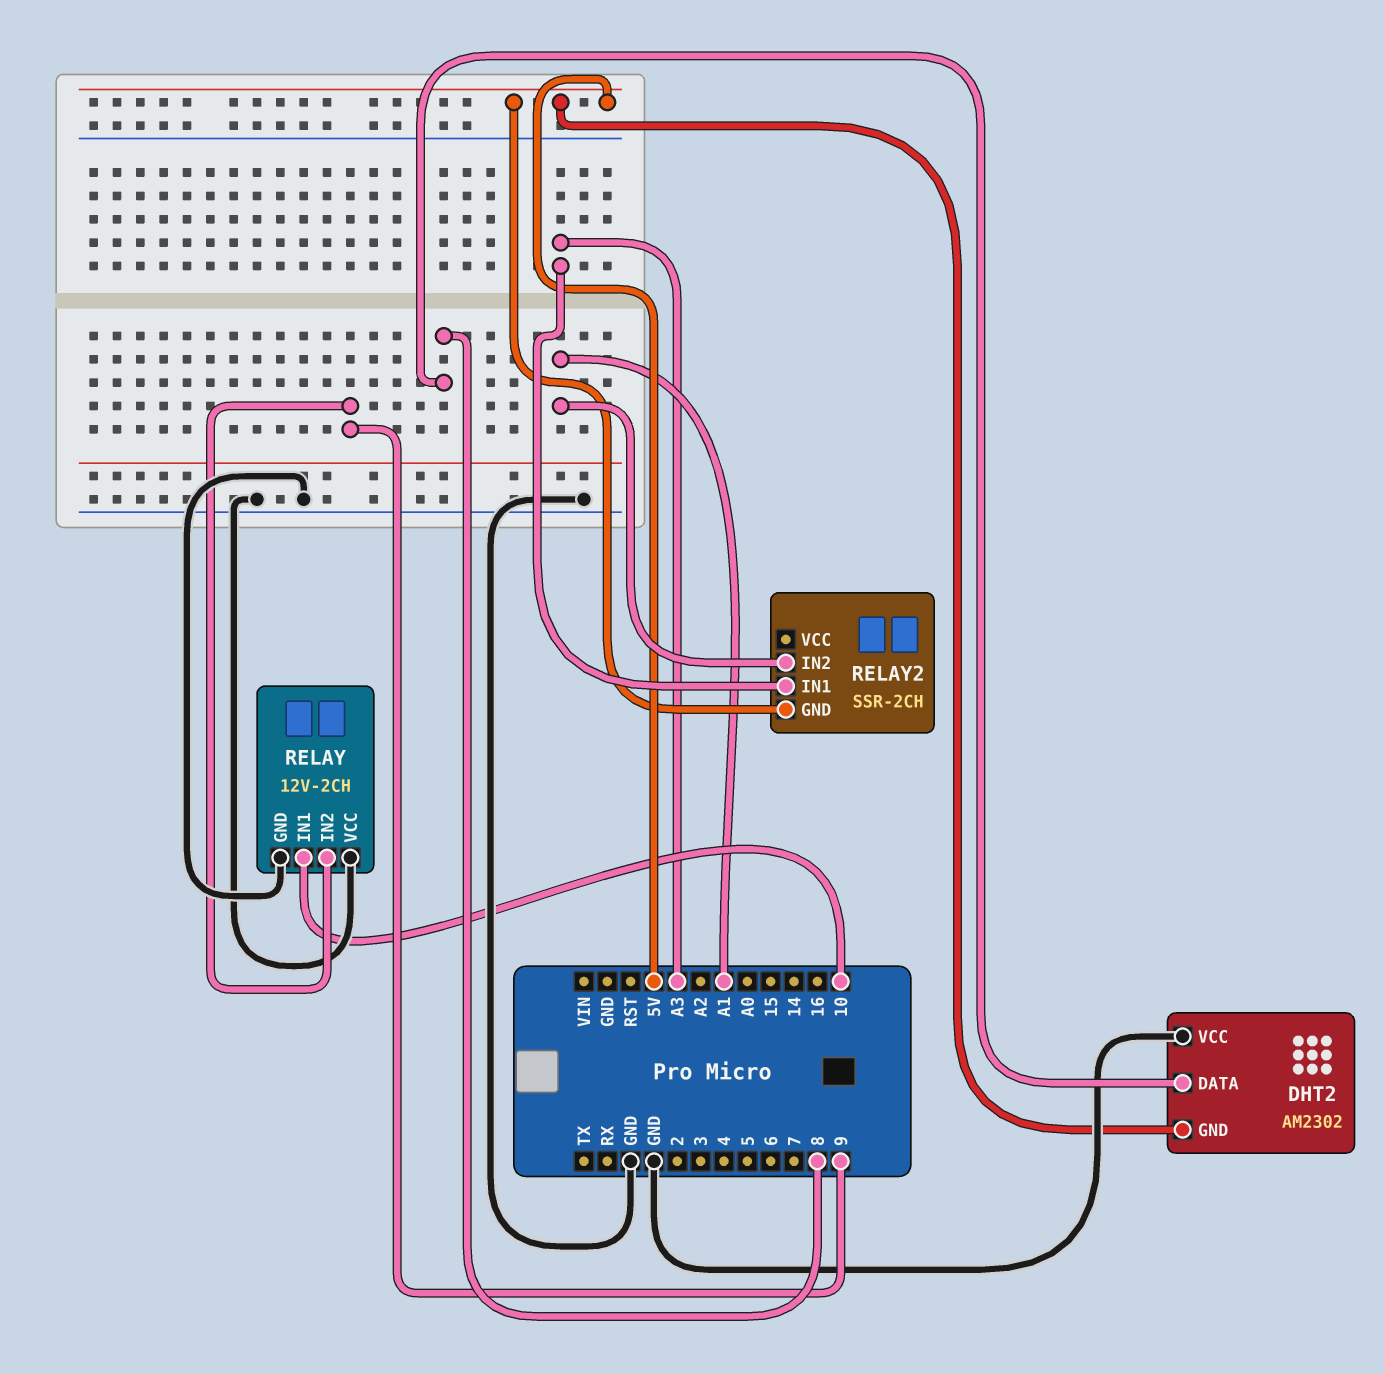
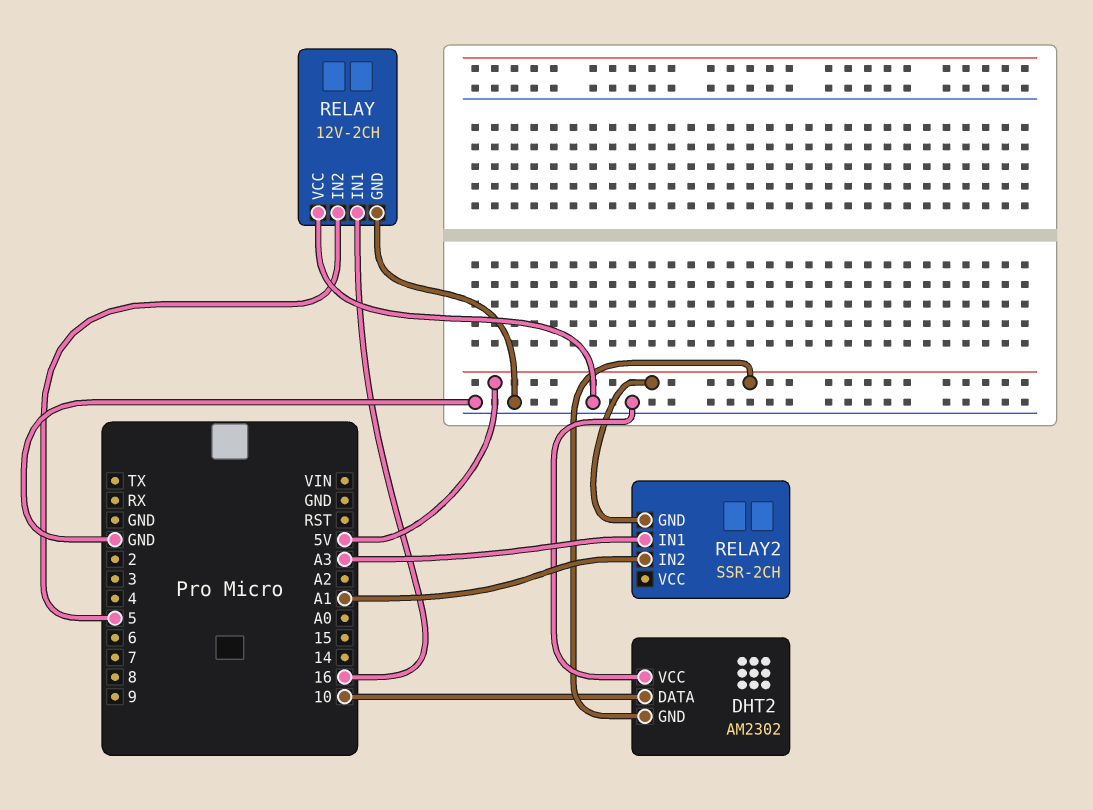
DHT2 pin DATA: 8 -> 10
RELAY pin IN1: 10 -> 16
RELAY pin IN2: 9 -> 5

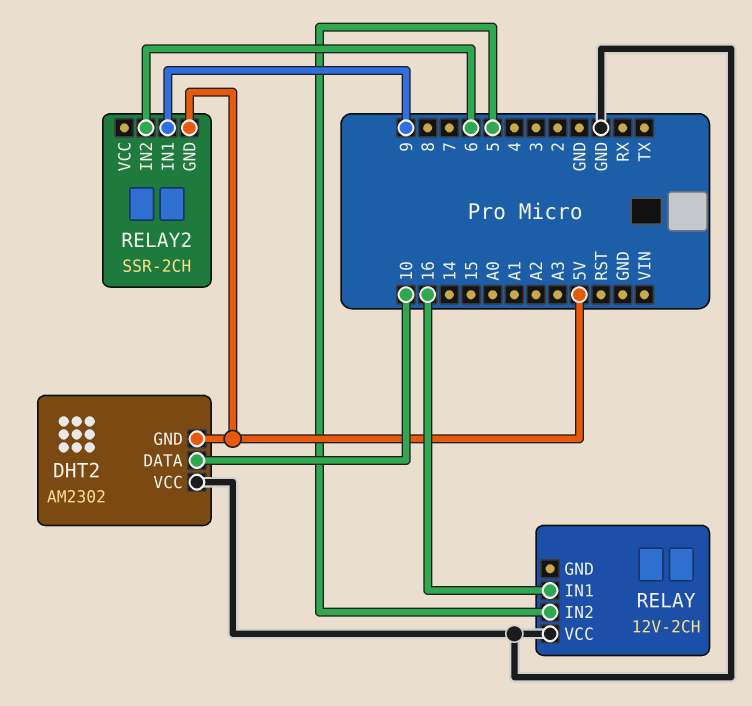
RELAY pin GND: GND -> none
RELAY2 pin IN1: A3 -> 9
RELAY2 pin IN2: A1 -> 6

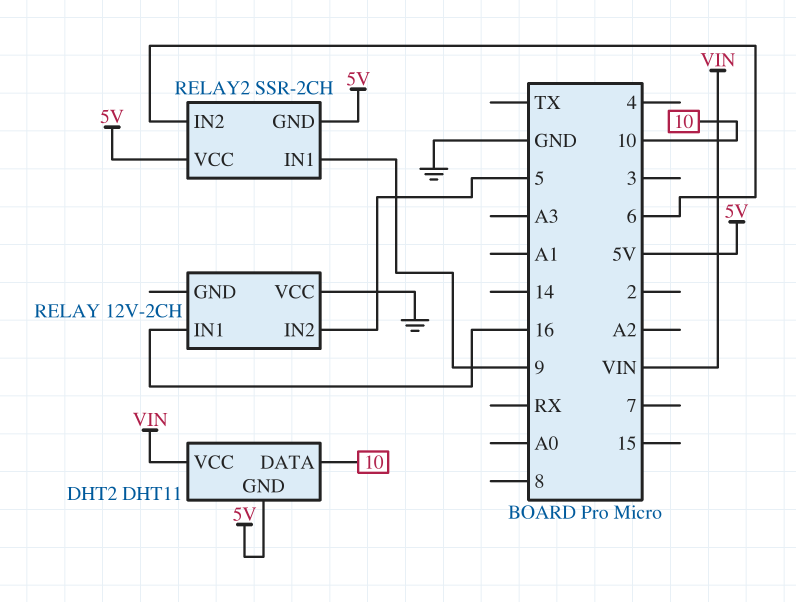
DHT2: AM2302 -> DHT11
DHT2 pin VCC: GND -> VIN
RELAY2 pin VCC: none -> 5V

